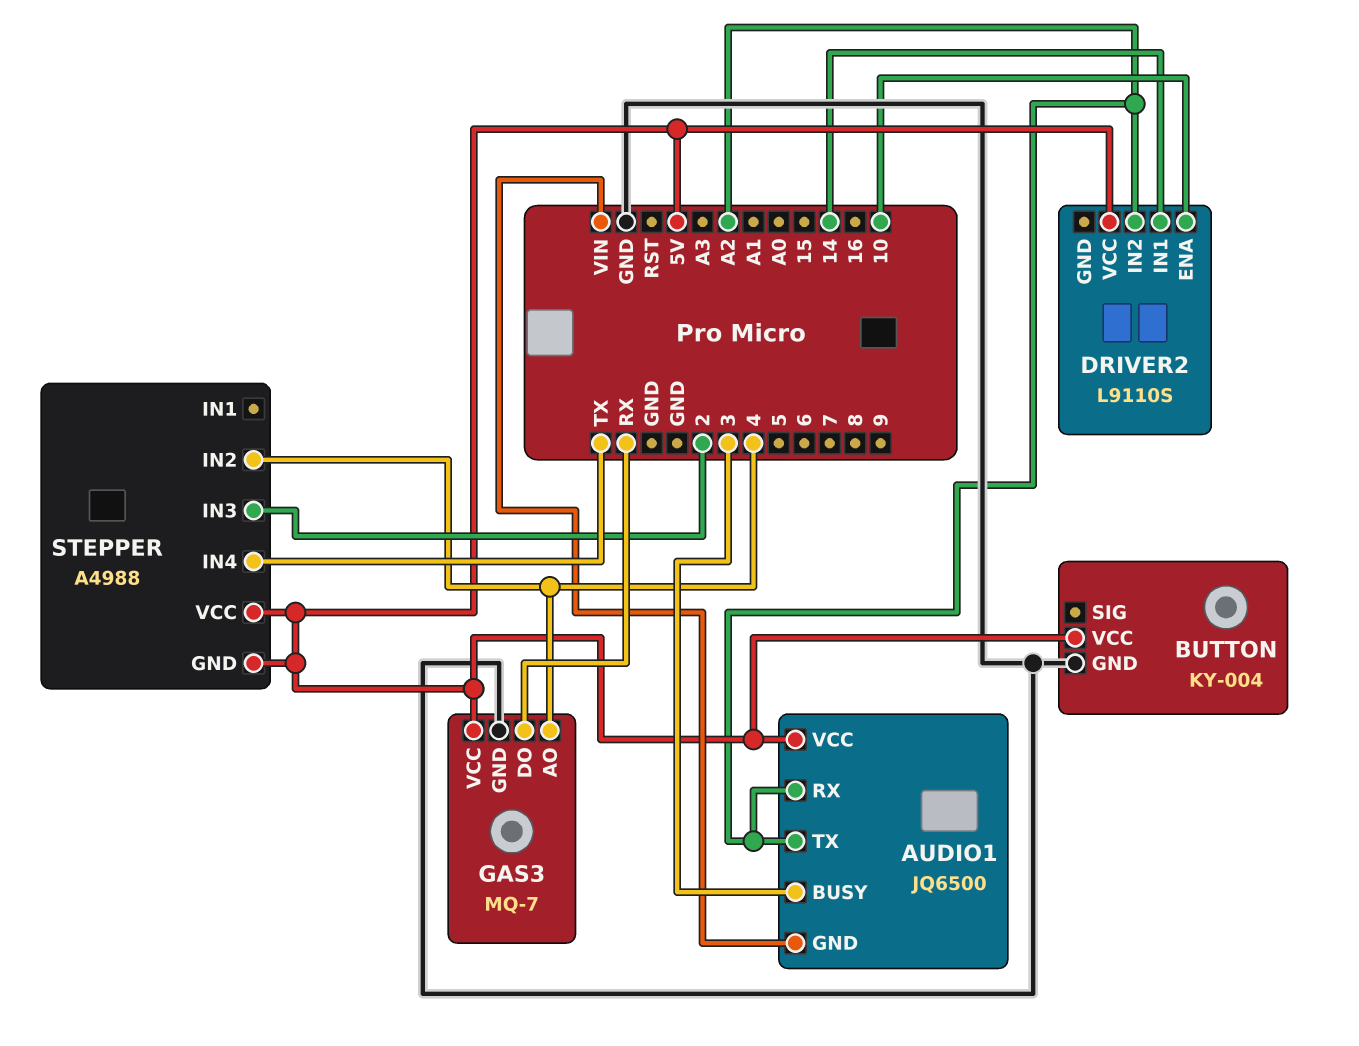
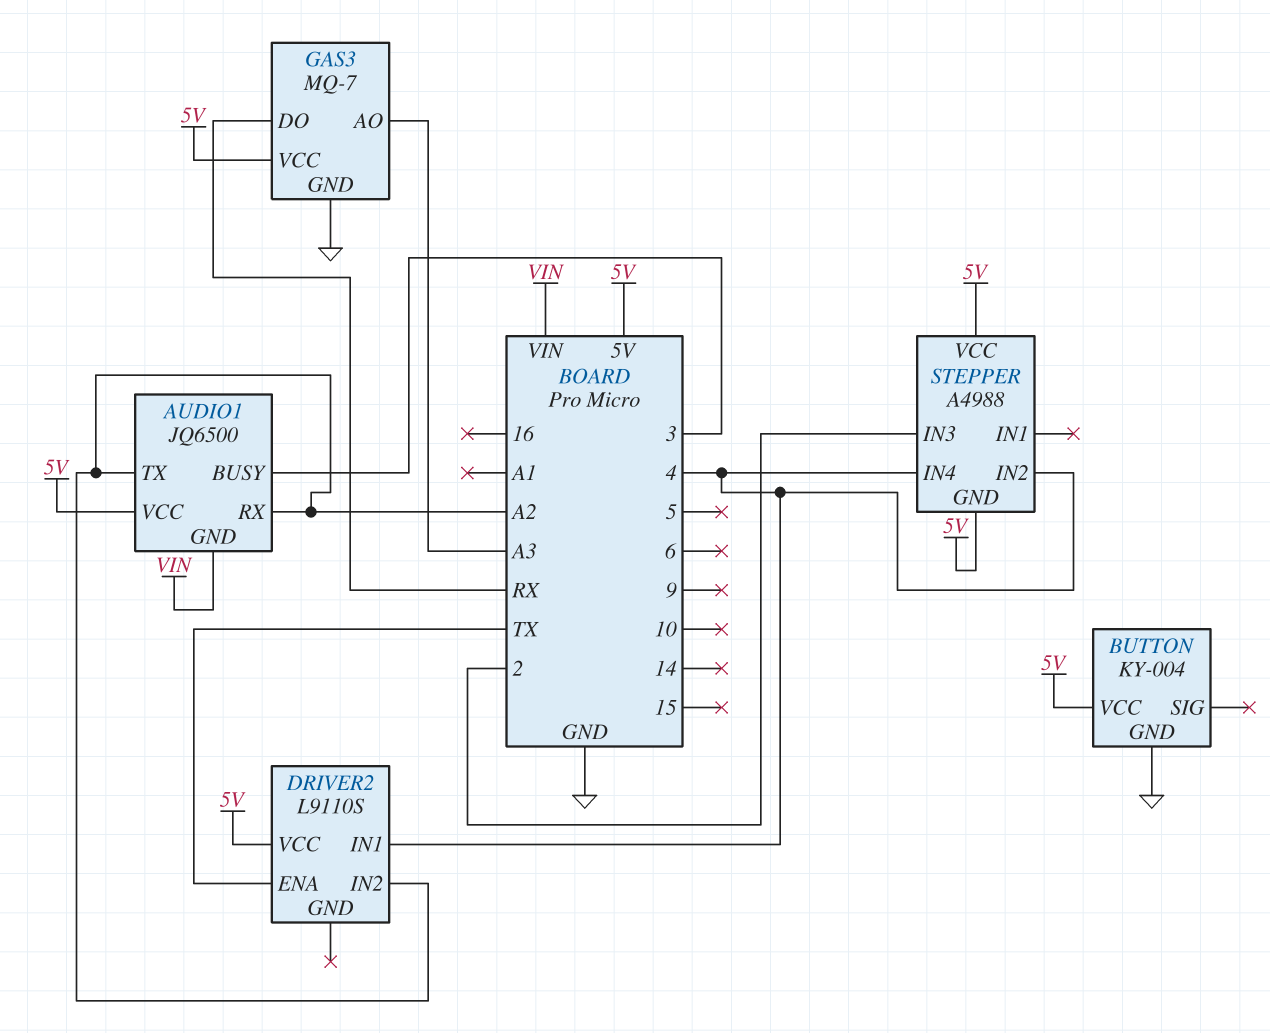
DRIVER2 pin ENA: 10 -> TX
DRIVER2 pin IN1: 14 -> 4
GAS3 pin AO: 4 -> A3
STEPPER pin IN4: TX -> 4

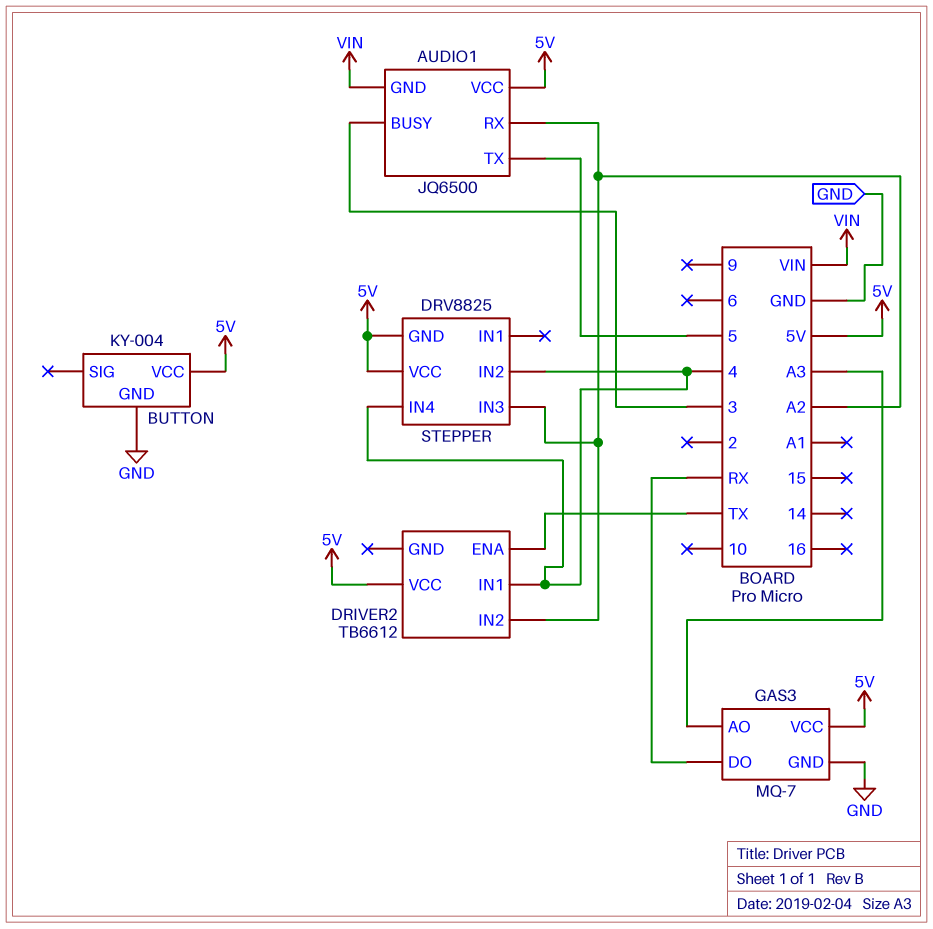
AUDIO1 pin TX: A2 -> 5
DRIVER2: L9110S -> TB6612
STEPPER: A4988 -> DRV8825
STEPPER pin IN3: 2 -> A2

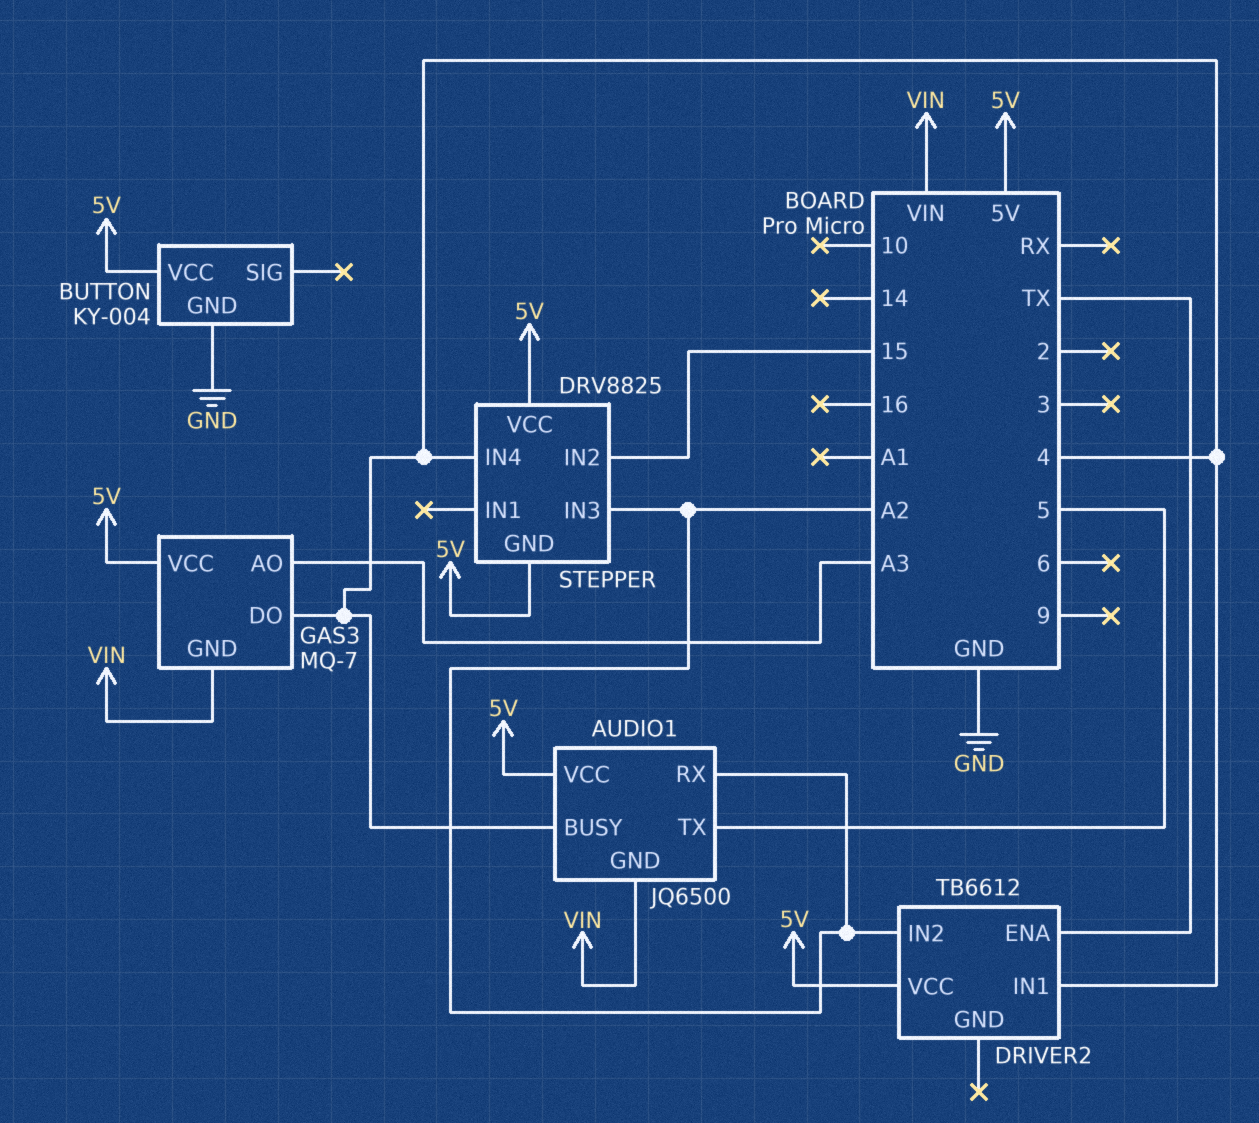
AUDIO1 pin BUSY: 3 -> 4
GAS3 pin DO: RX -> 4
GAS3 pin GND: GND -> VIN
STEPPER pin IN2: 4 -> 15

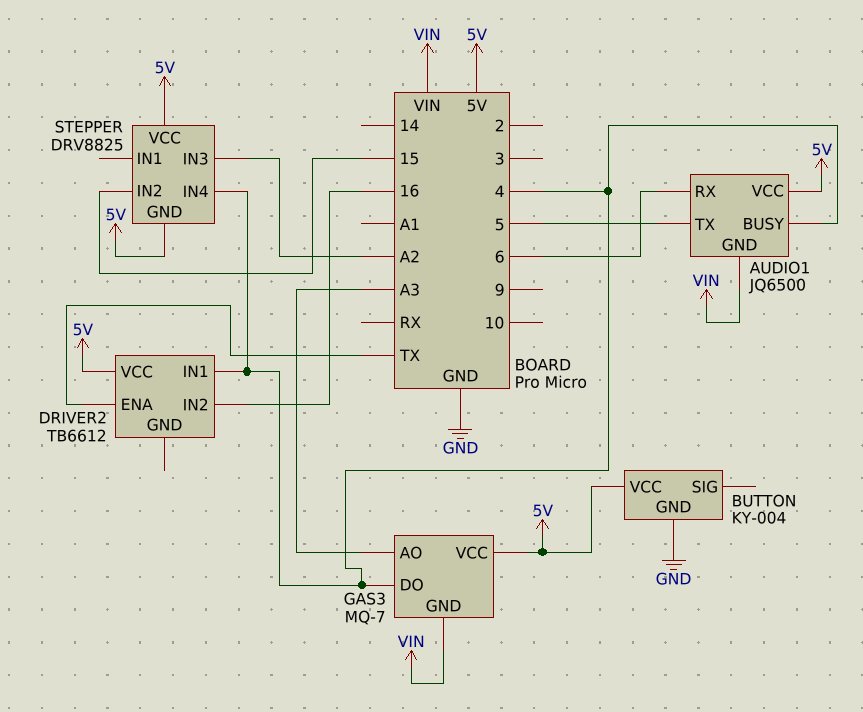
AUDIO1 pin RX: A2 -> 6
DRIVER2 pin IN2: A2 -> 16

